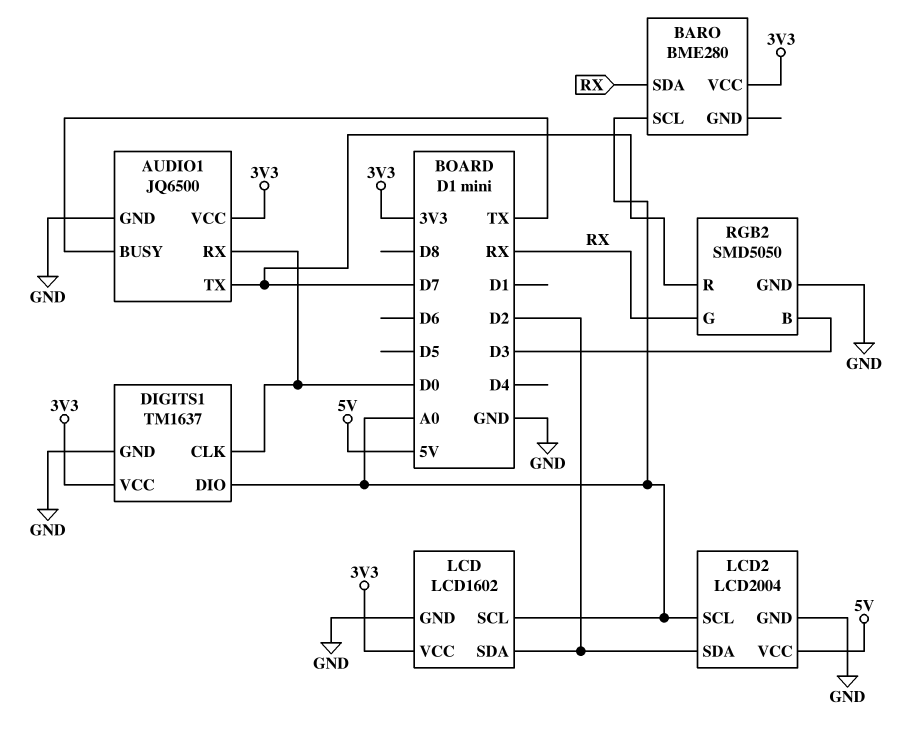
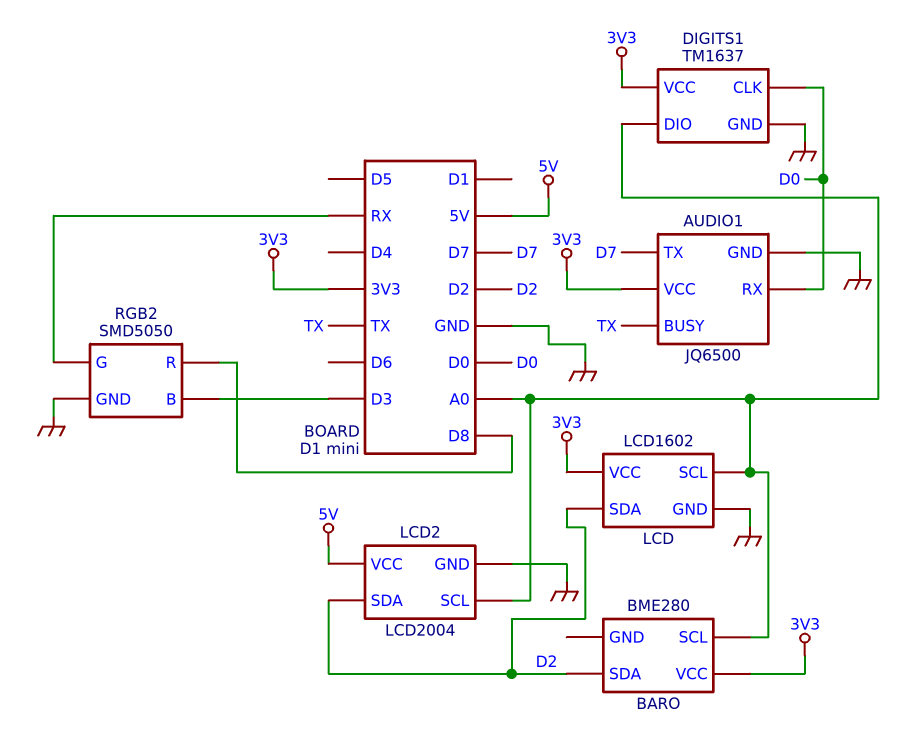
BARO pin SDA: RX -> D2
RGB2 pin R: D7 -> D8

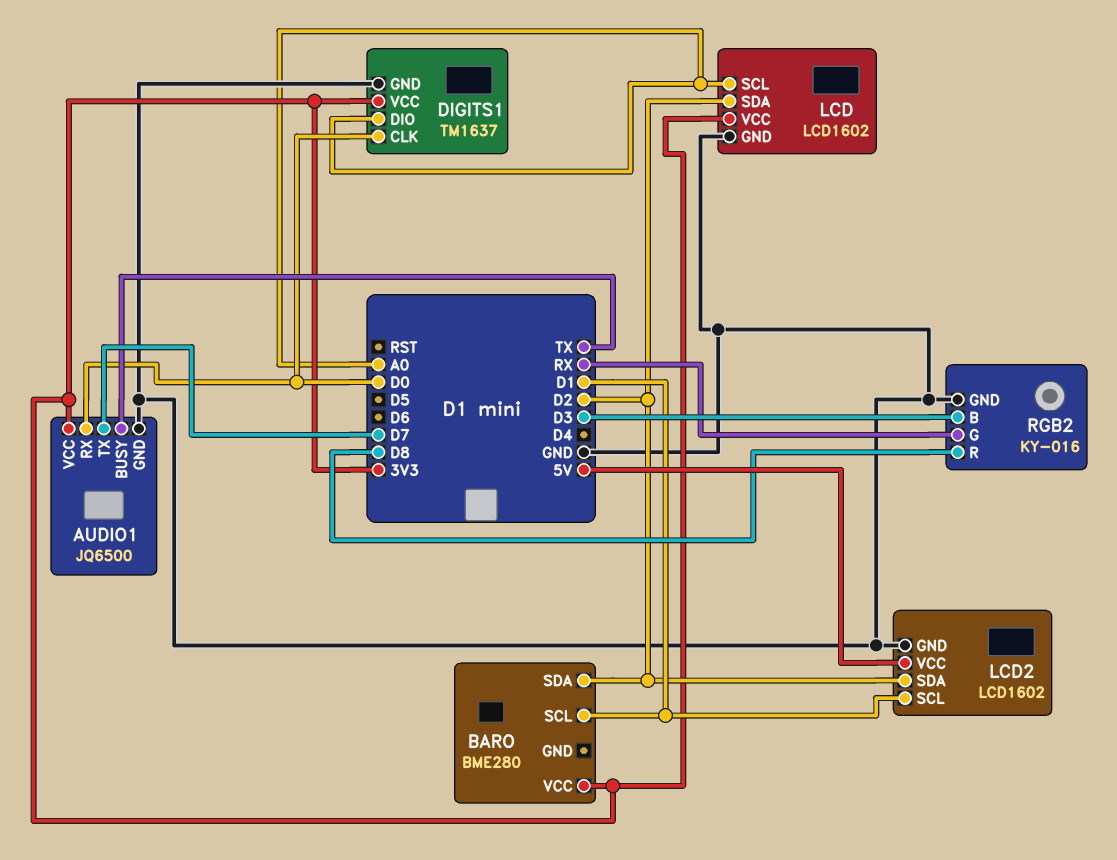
BARO pin SCL: A0 -> D1
LCD2: LCD2004 -> LCD1602
LCD2 pin SCL: A0 -> D1
RGB2: SMD5050 -> KY-016

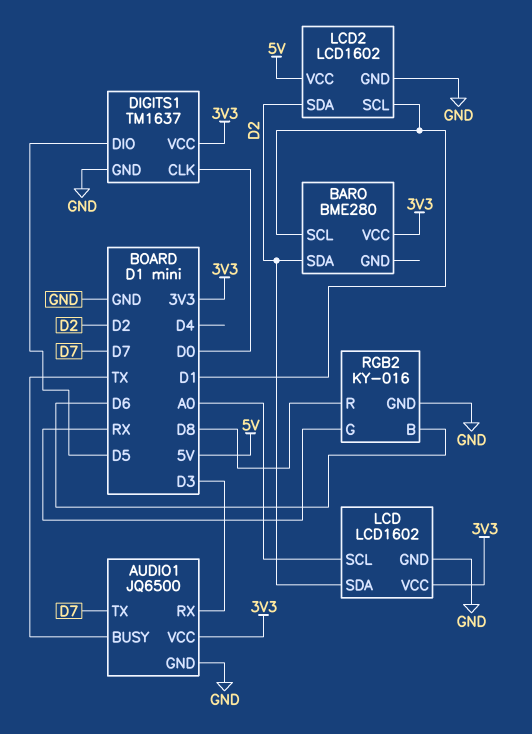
AUDIO1 pin RX: D0 -> D3
DIGITS1 pin DIO: A0 -> D5
RGB2 pin B: D3 -> D6

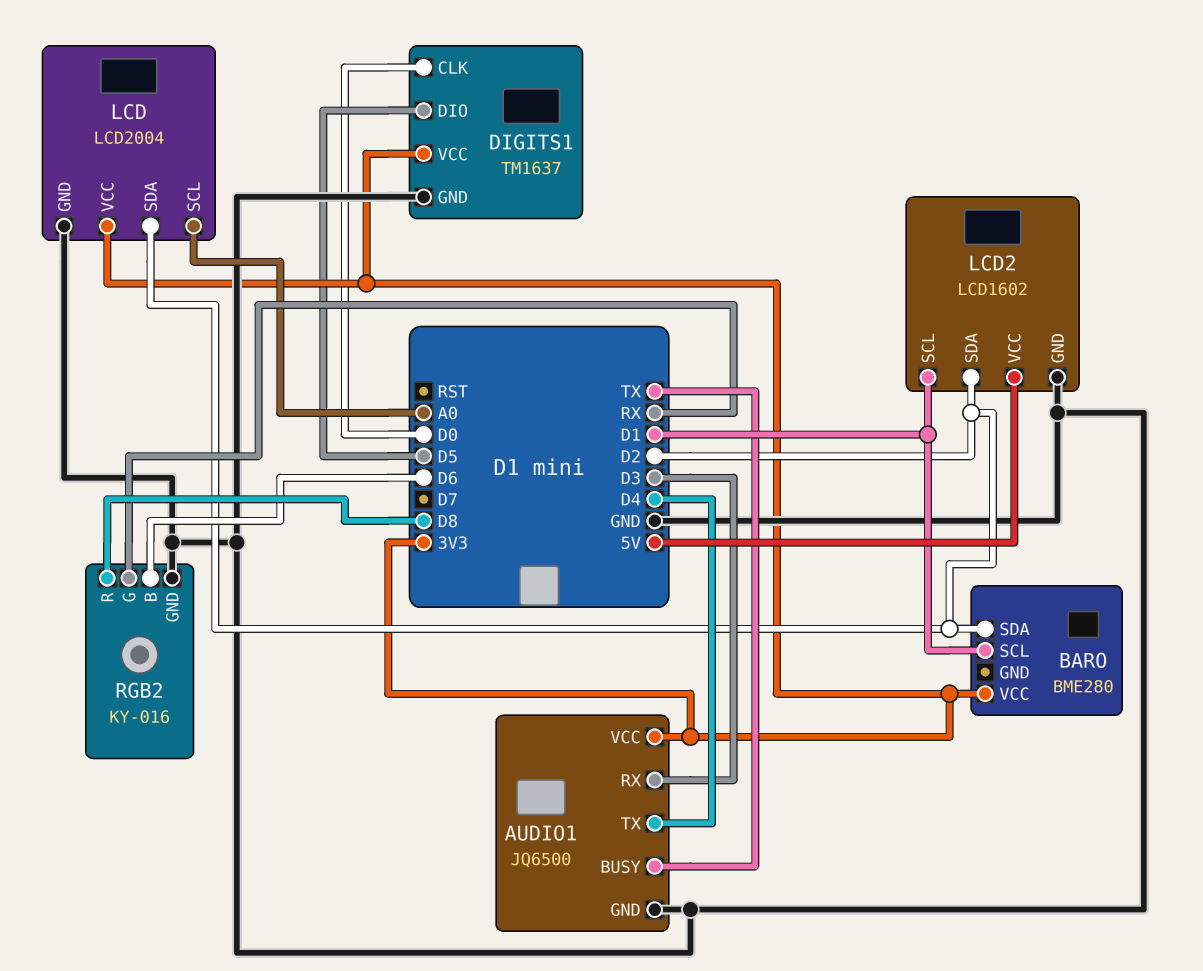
AUDIO1 pin TX: D7 -> D4
LCD: LCD1602 -> LCD2004

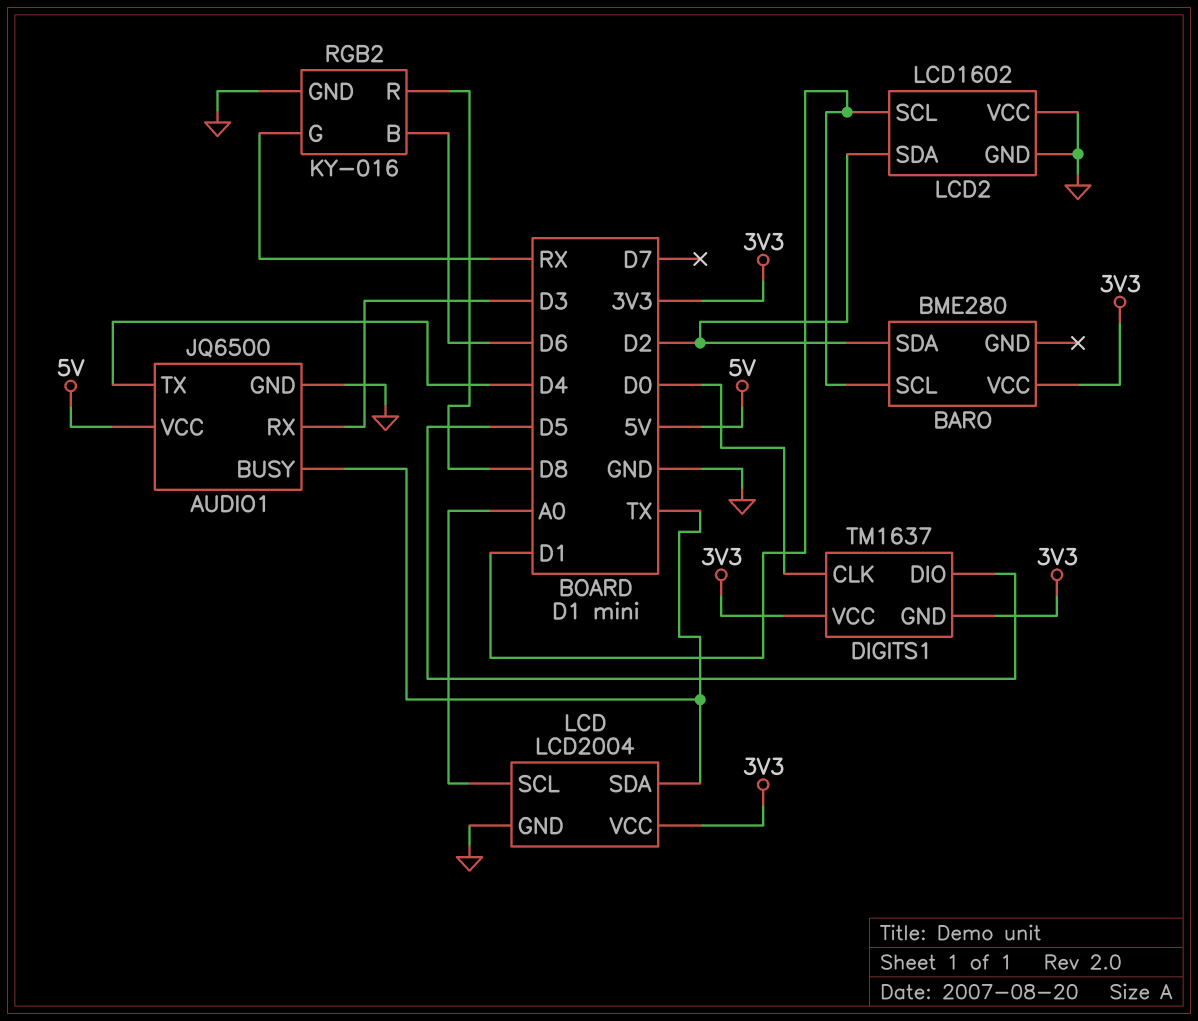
AUDIO1 pin VCC: 3V3 -> 5V
DIGITS1 pin GND: GND -> 3V3
LCD pin SDA: D2 -> TX
LCD2 pin VCC: 5V -> GND

